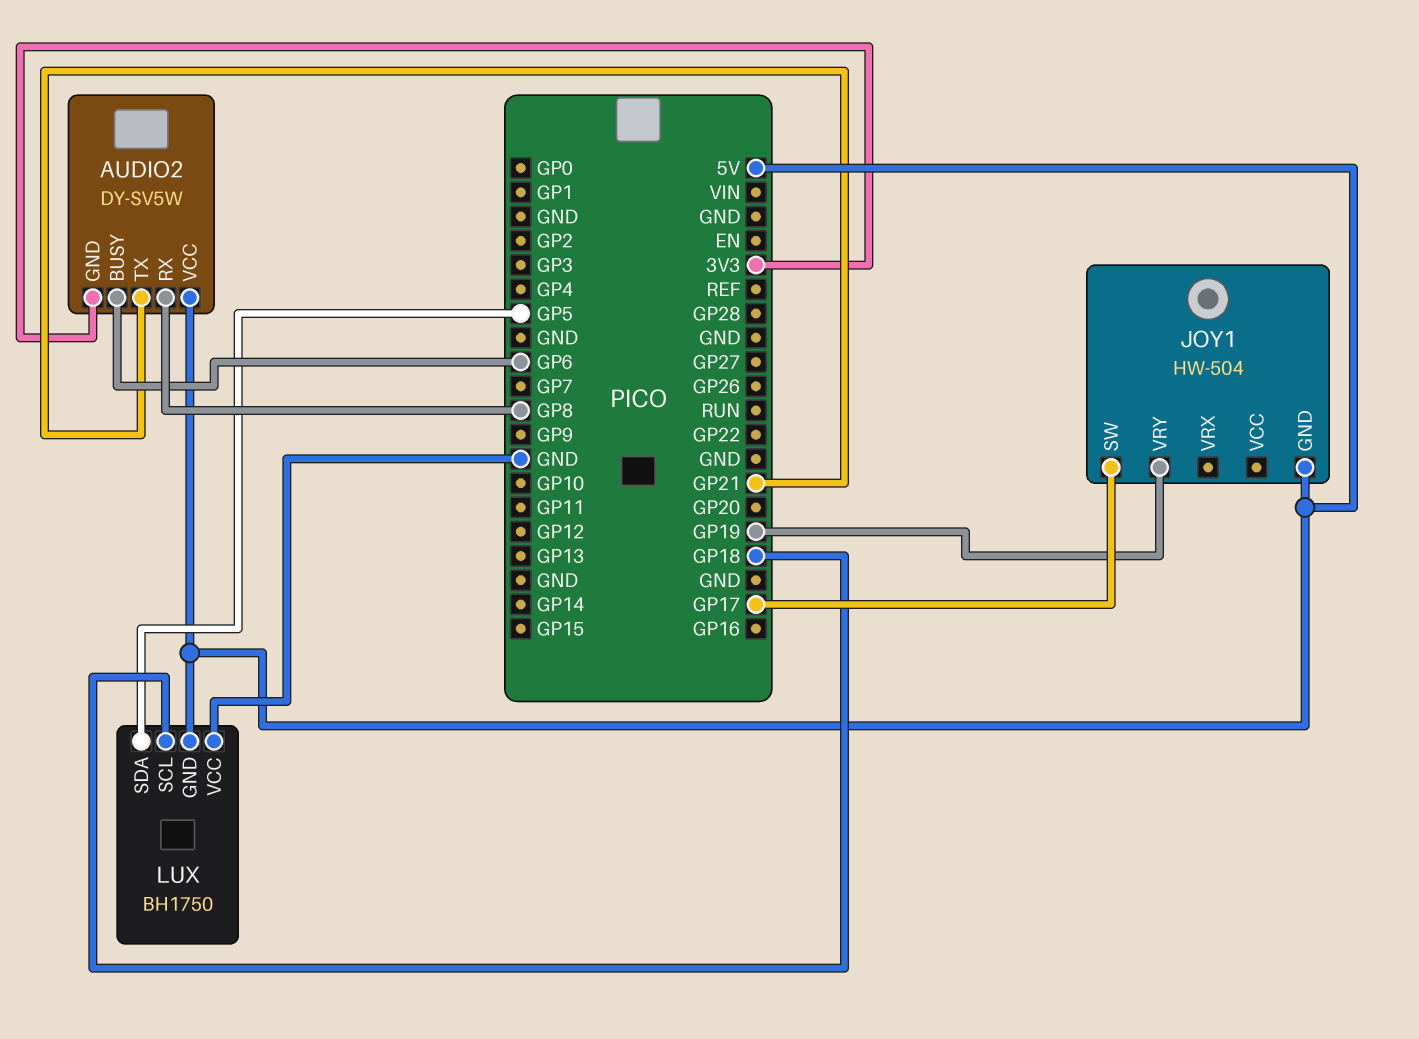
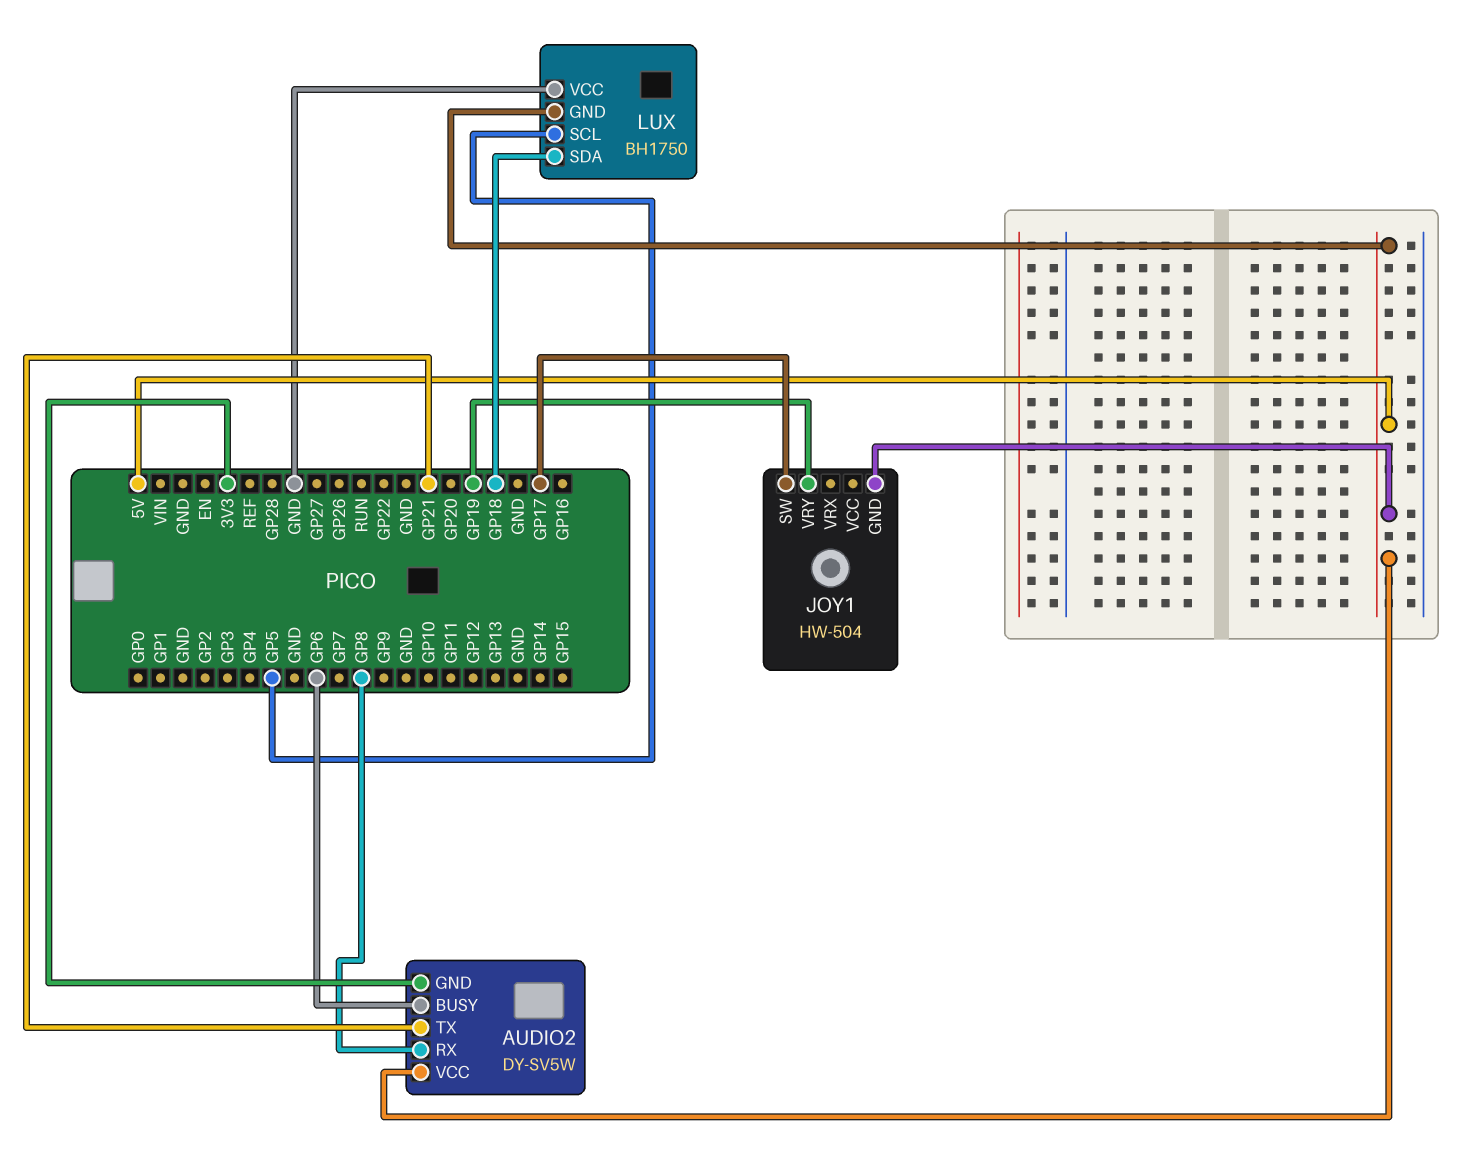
LUX pin SCL: GP18 -> GP5
LUX pin SDA: GP5 -> GP18

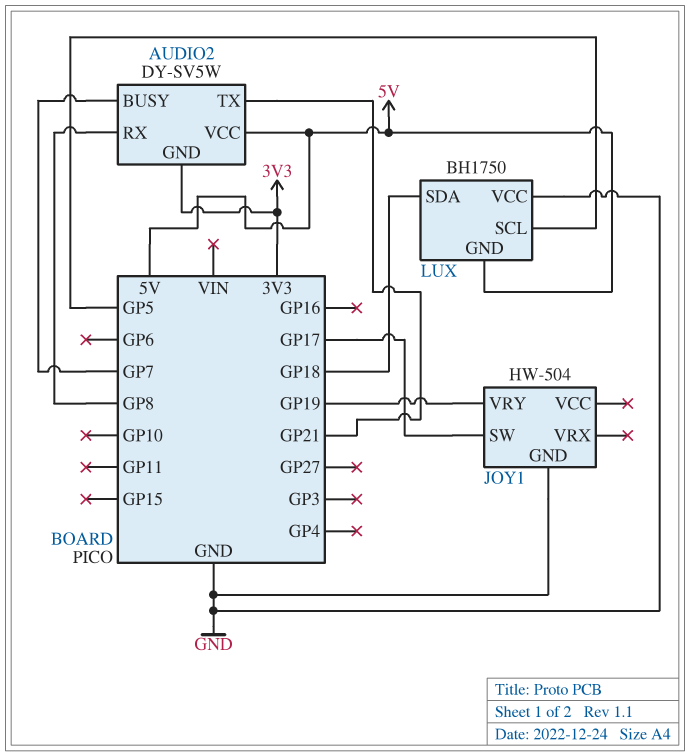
AUDIO2 pin BUSY: GP6 -> GP7
JOY1 pin GND: 5V -> GND

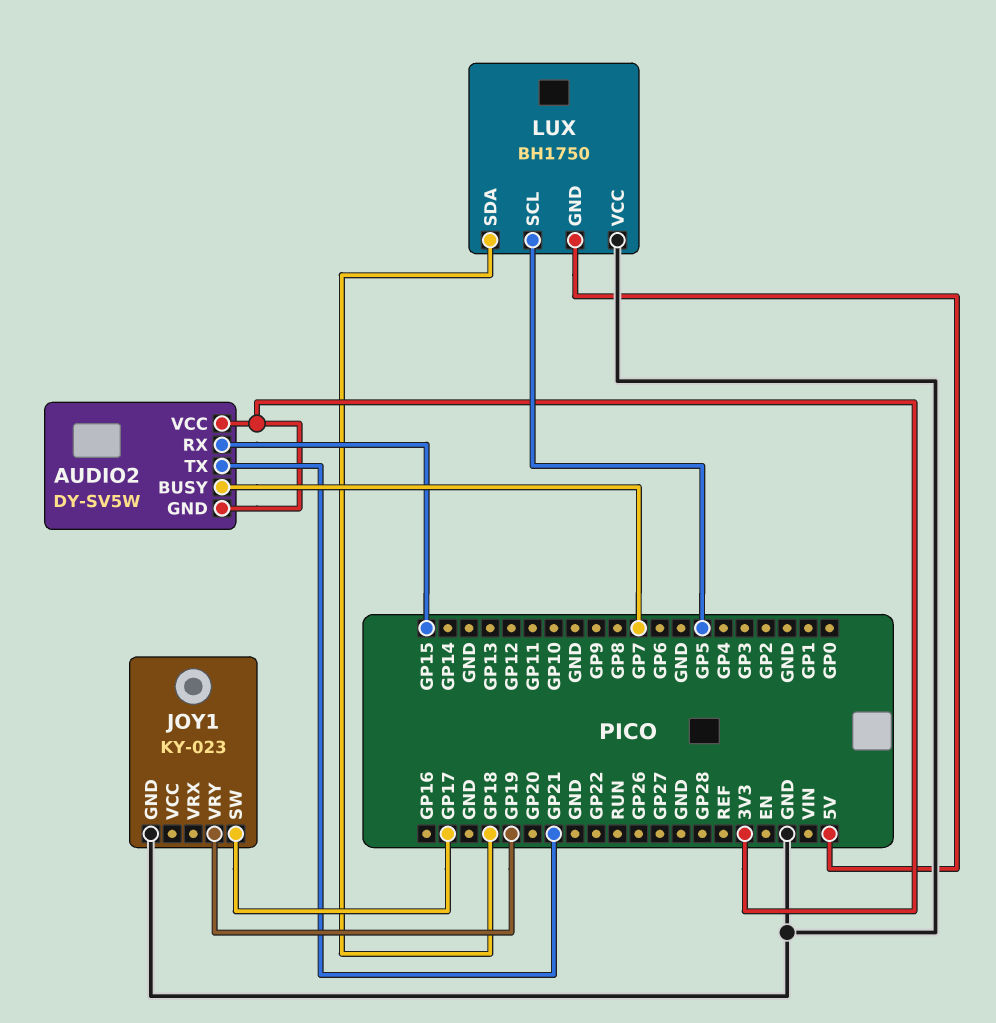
AUDIO2 pin RX: GP8 -> GP15
AUDIO2 pin VCC: 5V -> 3V3
JOY1: HW-504 -> KY-023

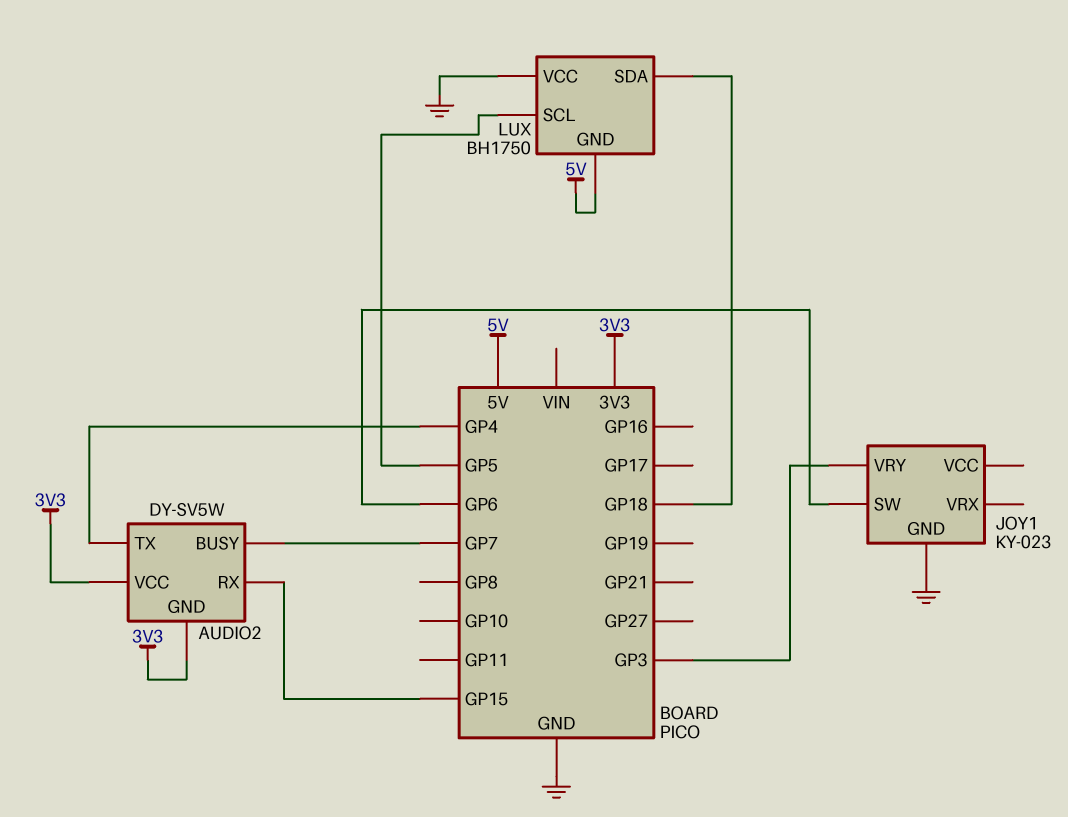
AUDIO2 pin TX: GP21 -> GP4
JOY1 pin SW: GP17 -> GP6
JOY1 pin VRY: GP19 -> GP3

